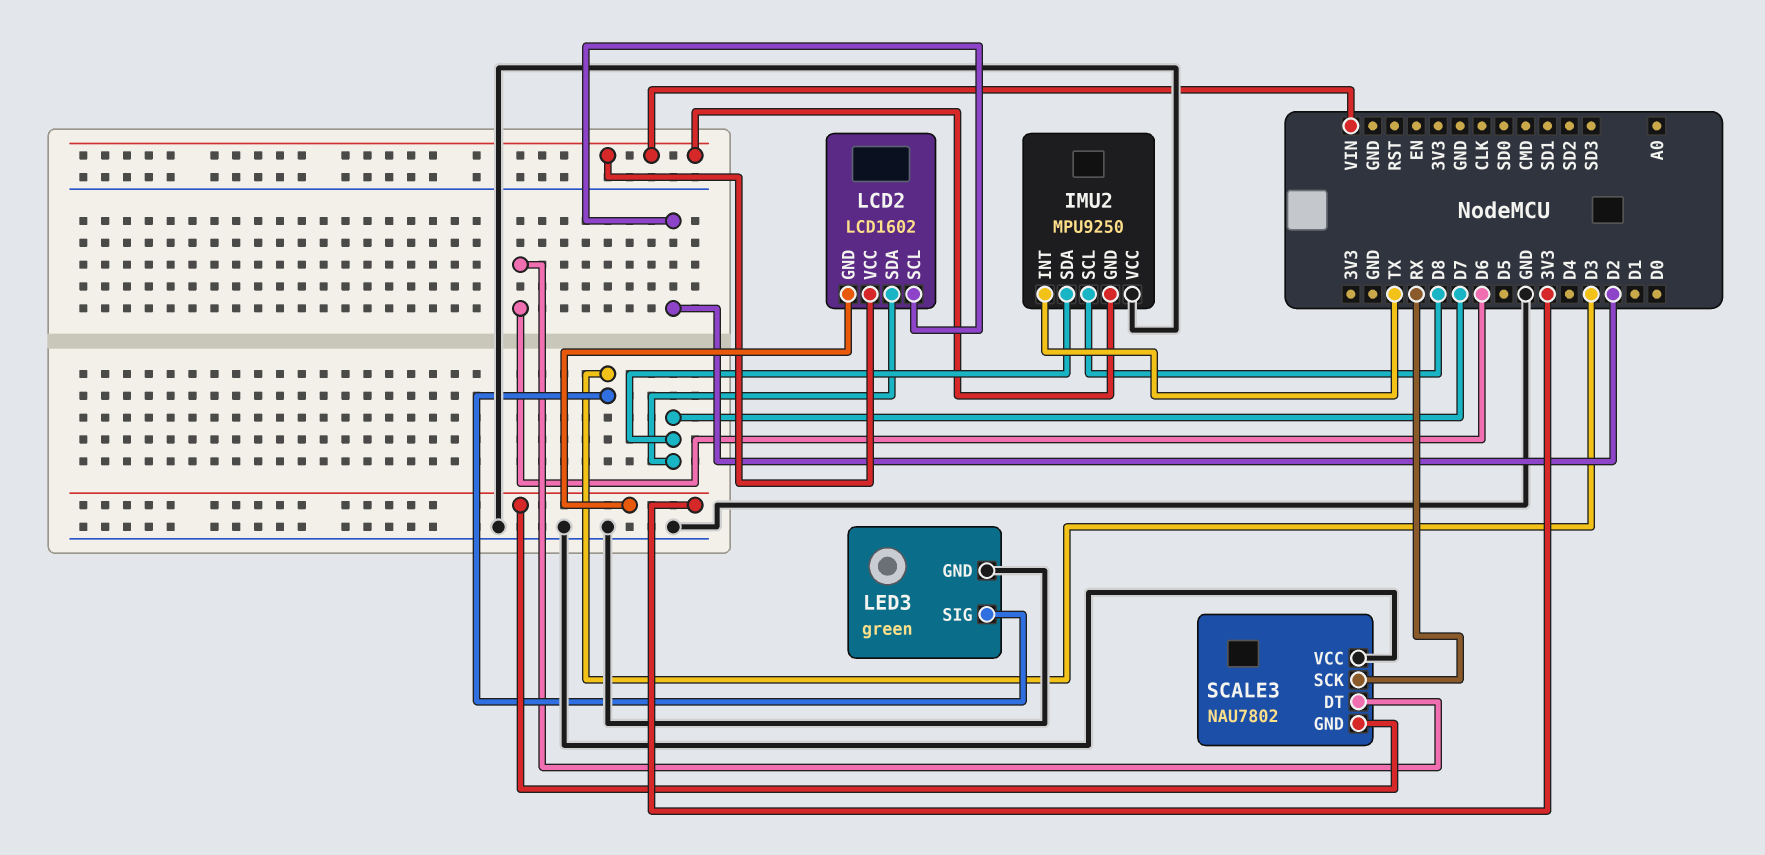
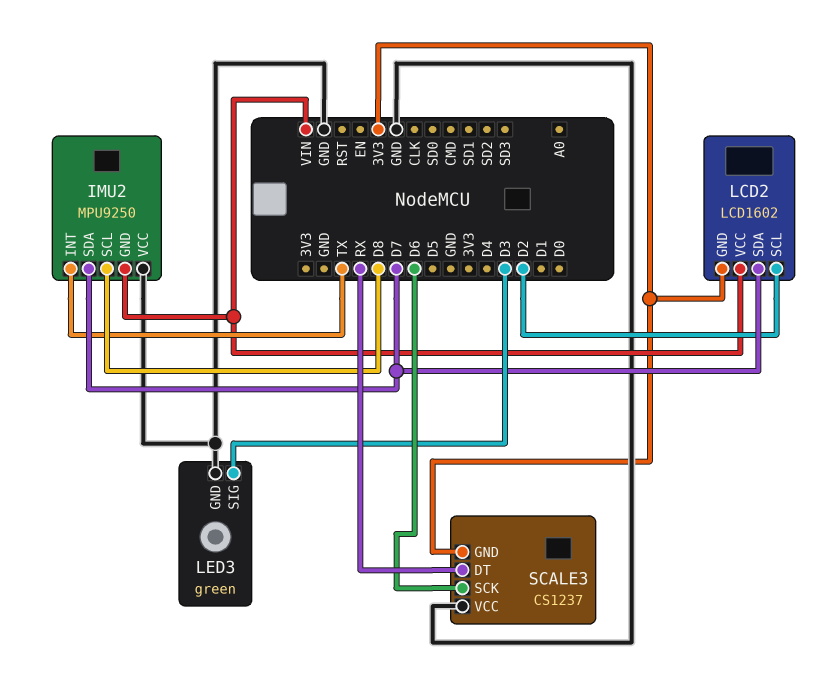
SCALE3: NAU7802 -> CS1237
SCALE3 pin DT: D6 -> RX
SCALE3 pin SCK: RX -> D6

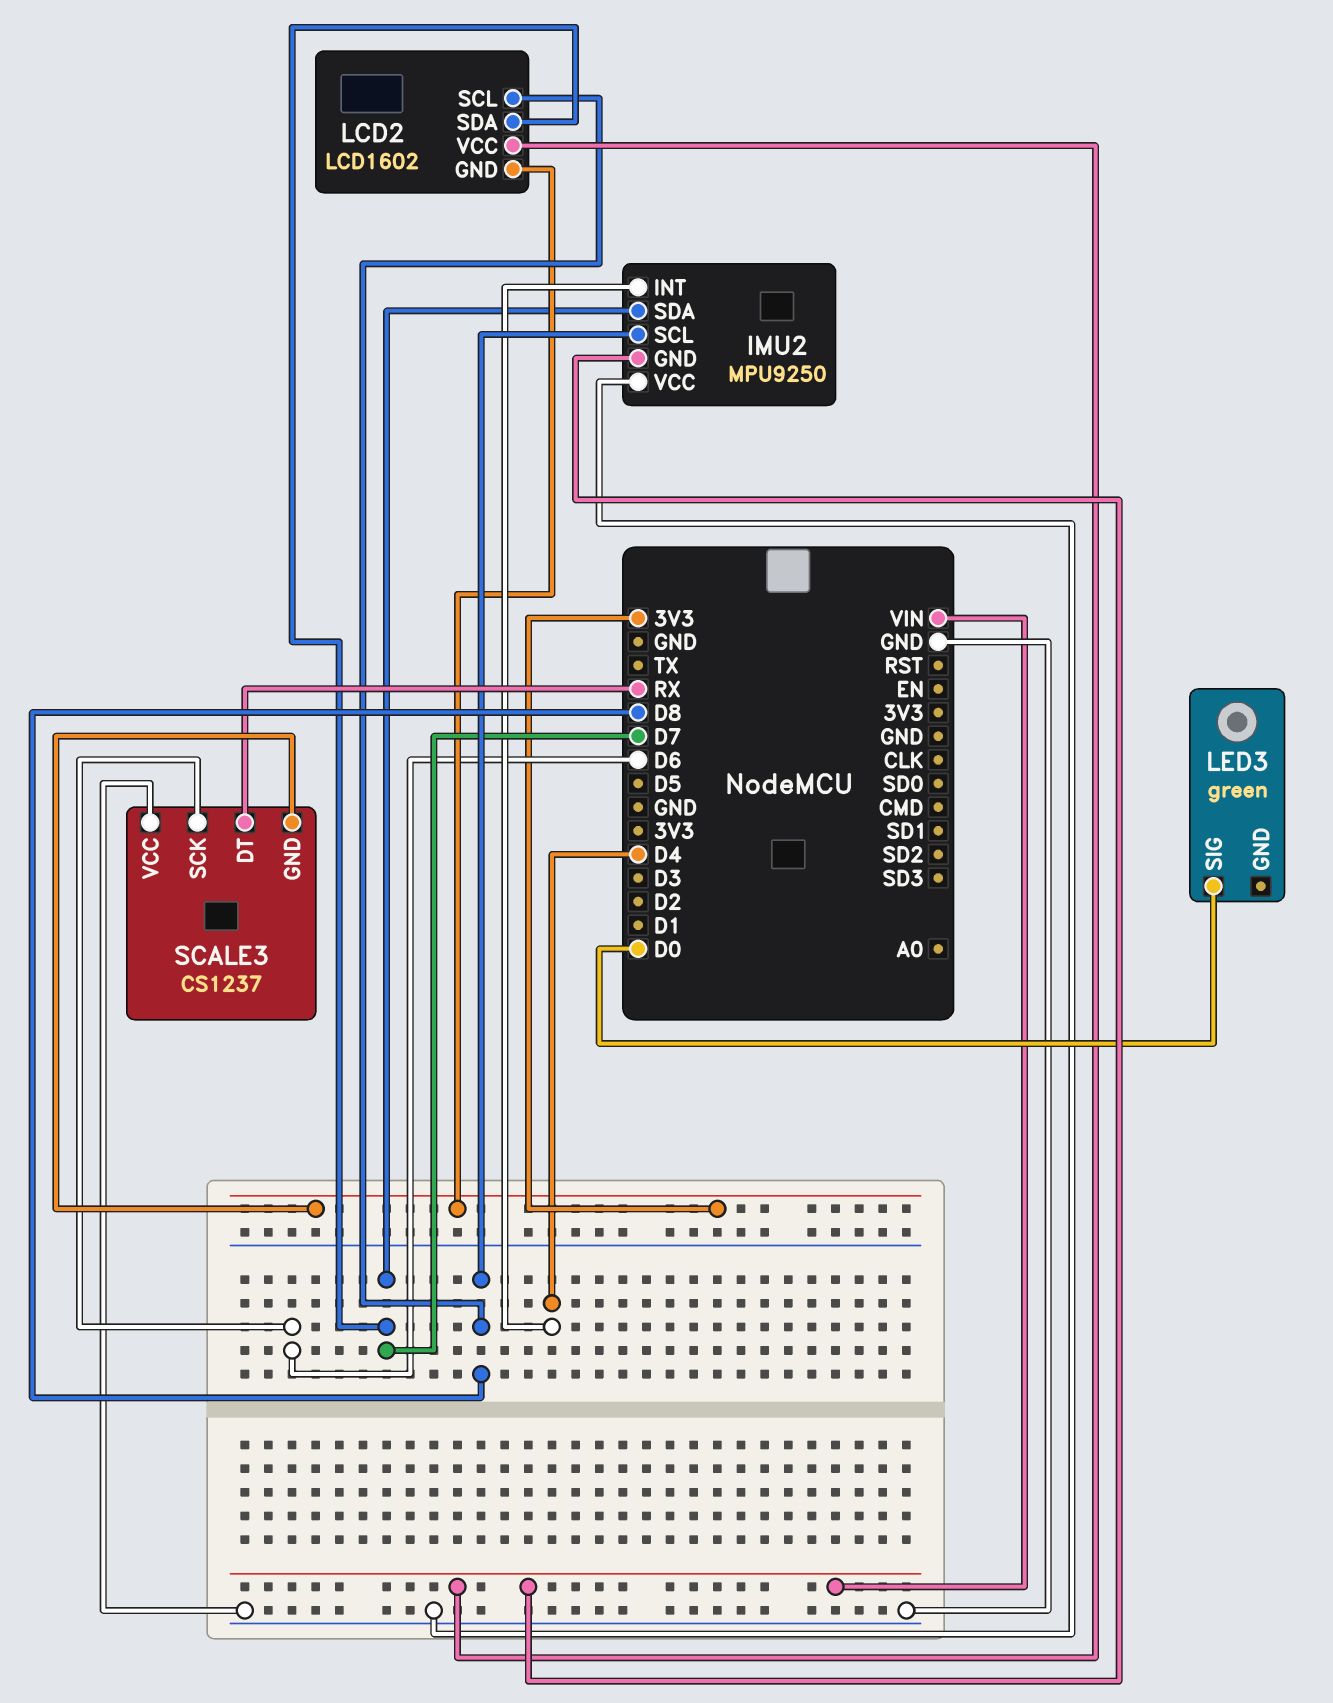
IMU2 pin INT: TX -> D4
LCD2 pin SCL: D2 -> D8
LED3 pin GND: GND -> none
LED3 pin SIG: D3 -> D0

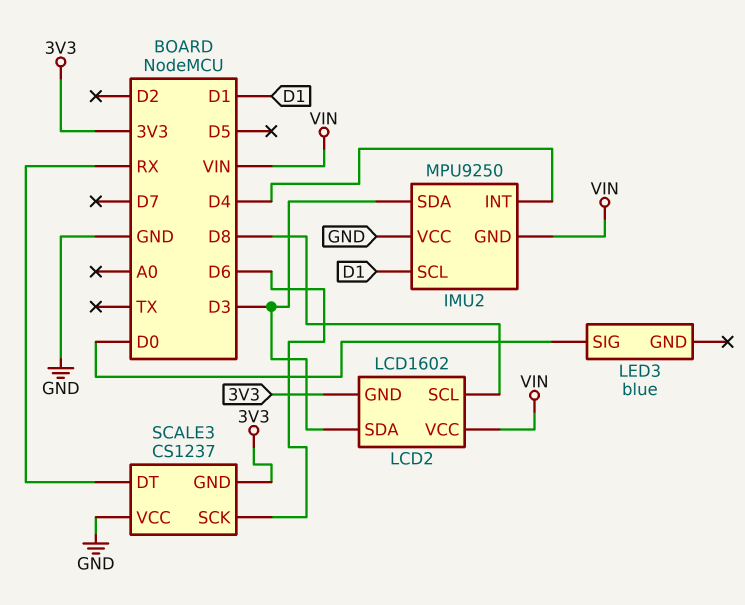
IMU2 pin SCL: D8 -> D1
IMU2 pin SDA: D7 -> D3
LCD2 pin SDA: D7 -> D3
LED3: green -> blue

